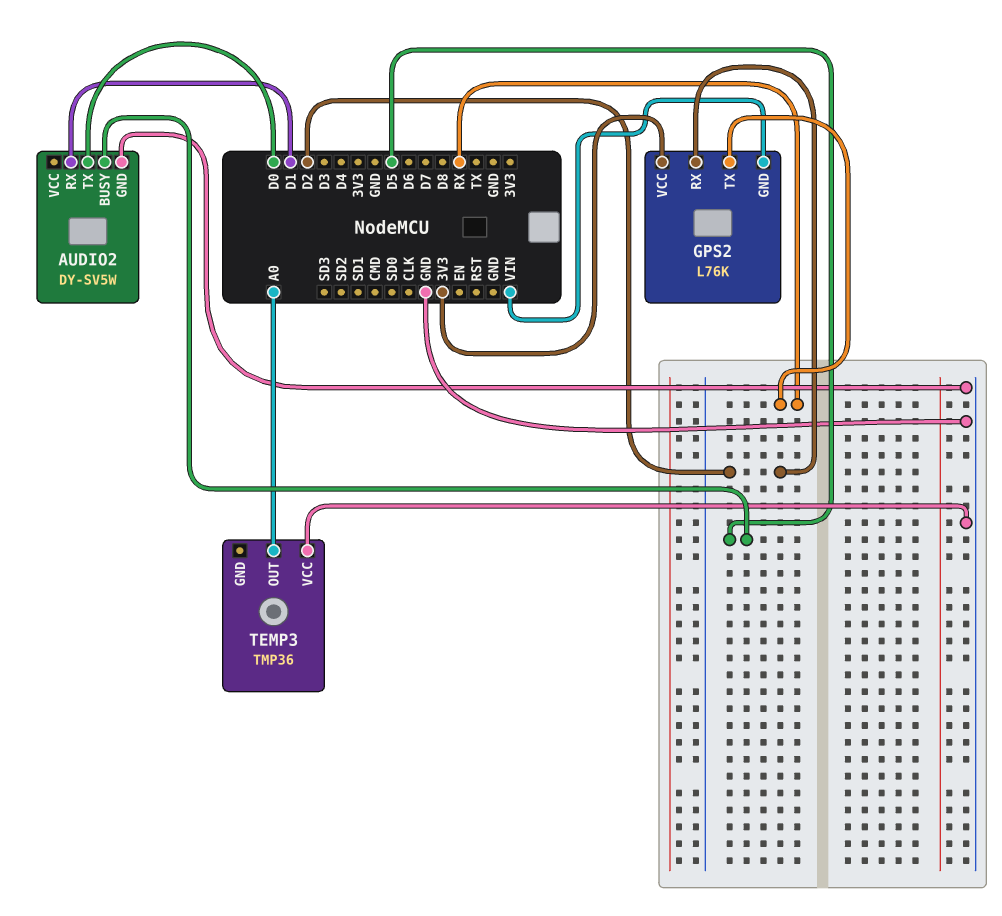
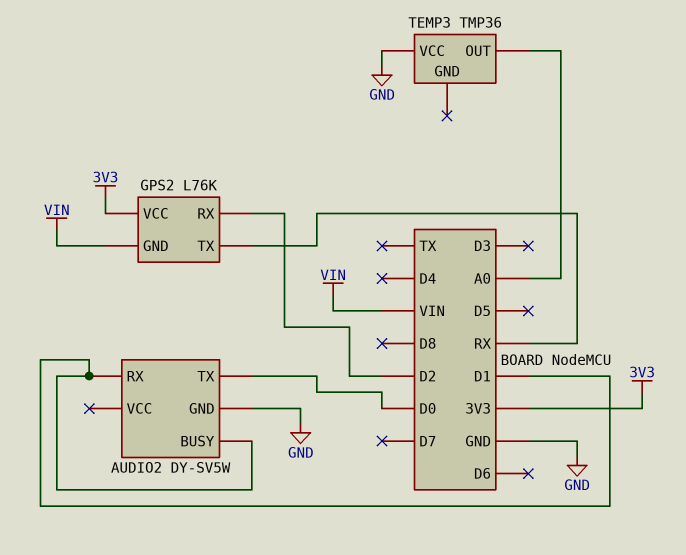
AUDIO2 pin BUSY: D5 -> D1

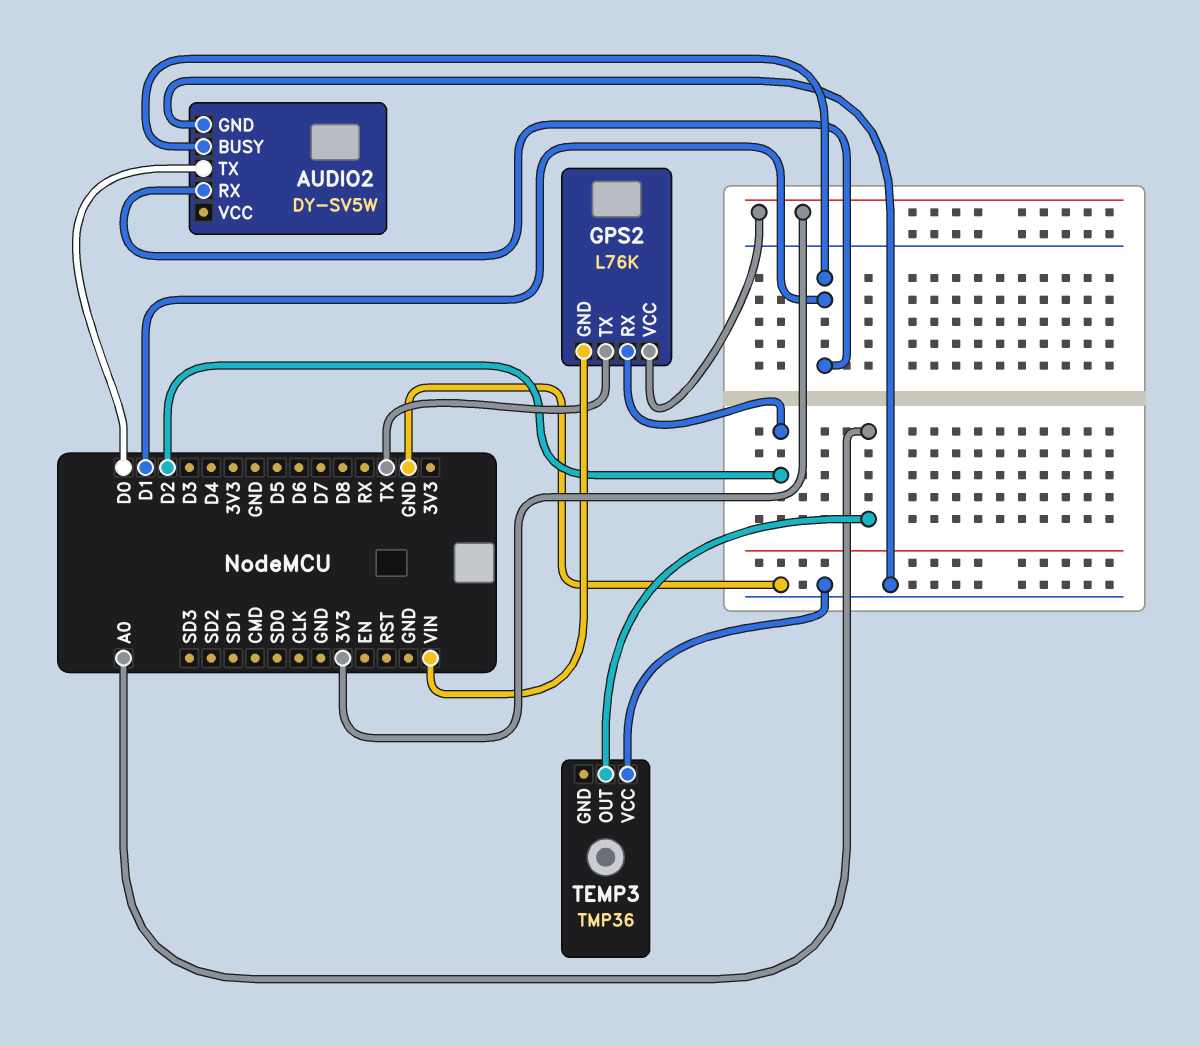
GPS2 pin TX: RX -> TX

